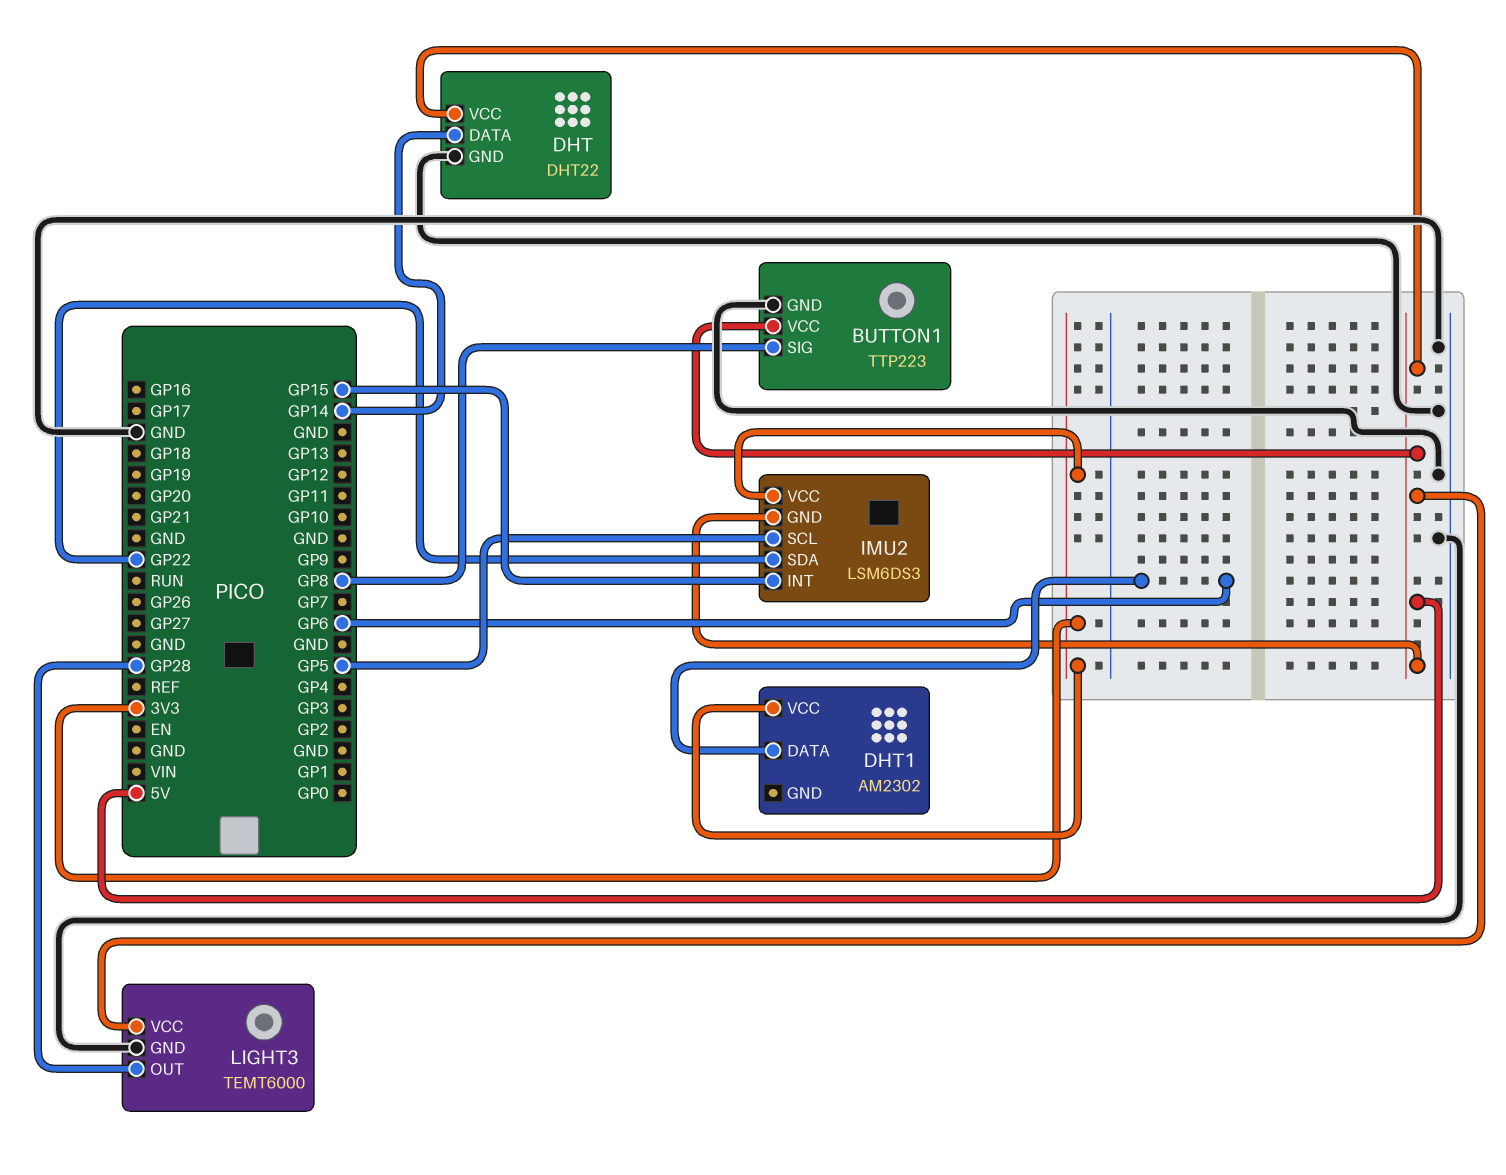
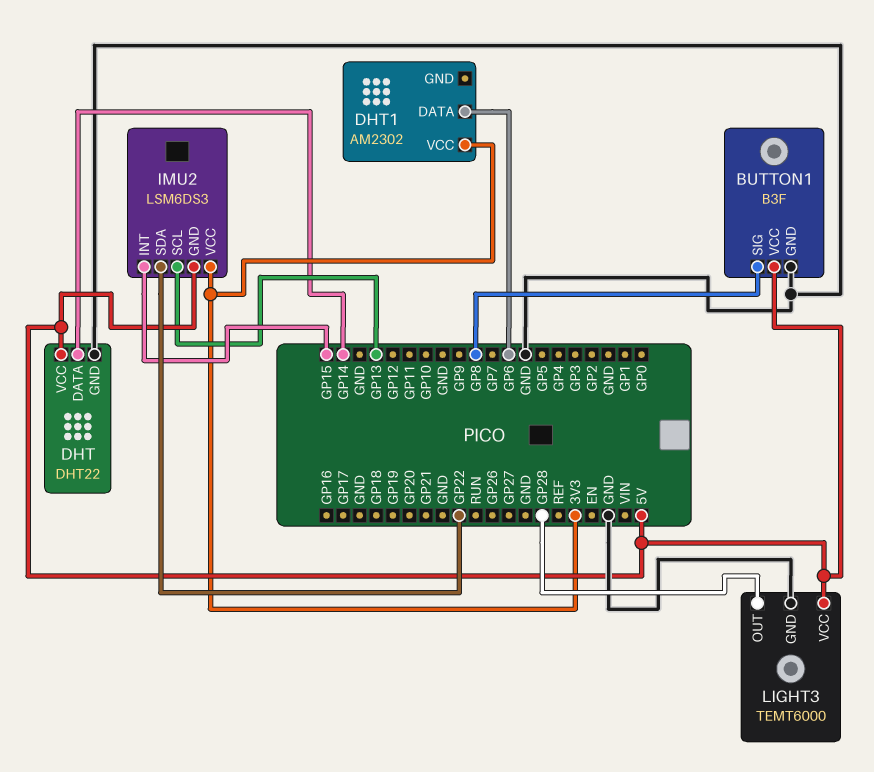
BUTTON1: TTP223 -> B3F
IMU2 pin SCL: GP5 -> GP13

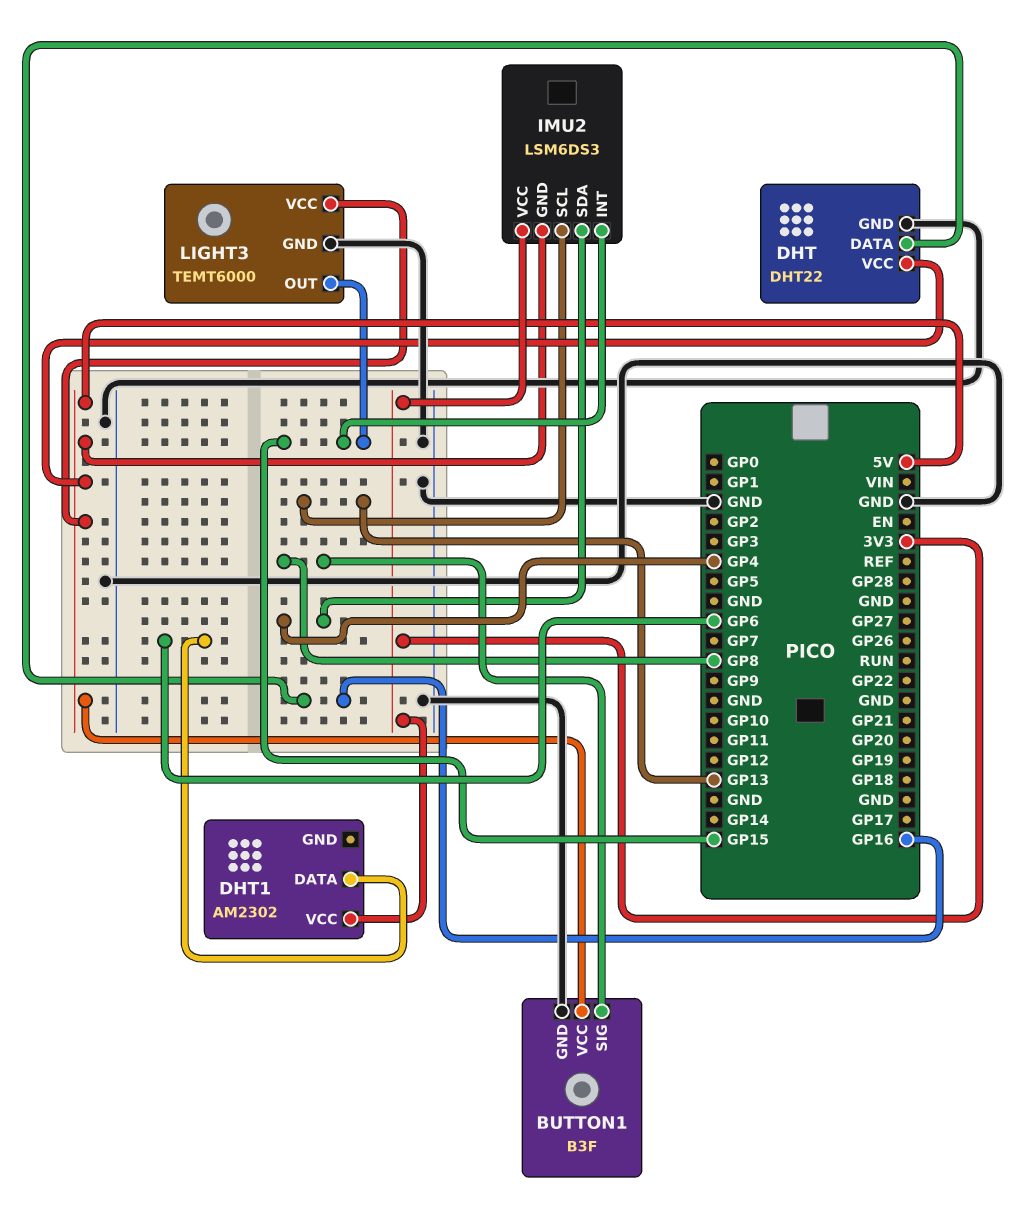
DHT pin DATA: GP14 -> GP16
IMU2 pin SDA: GP22 -> GP4
LIGHT3 pin OUT: GP28 -> GP15

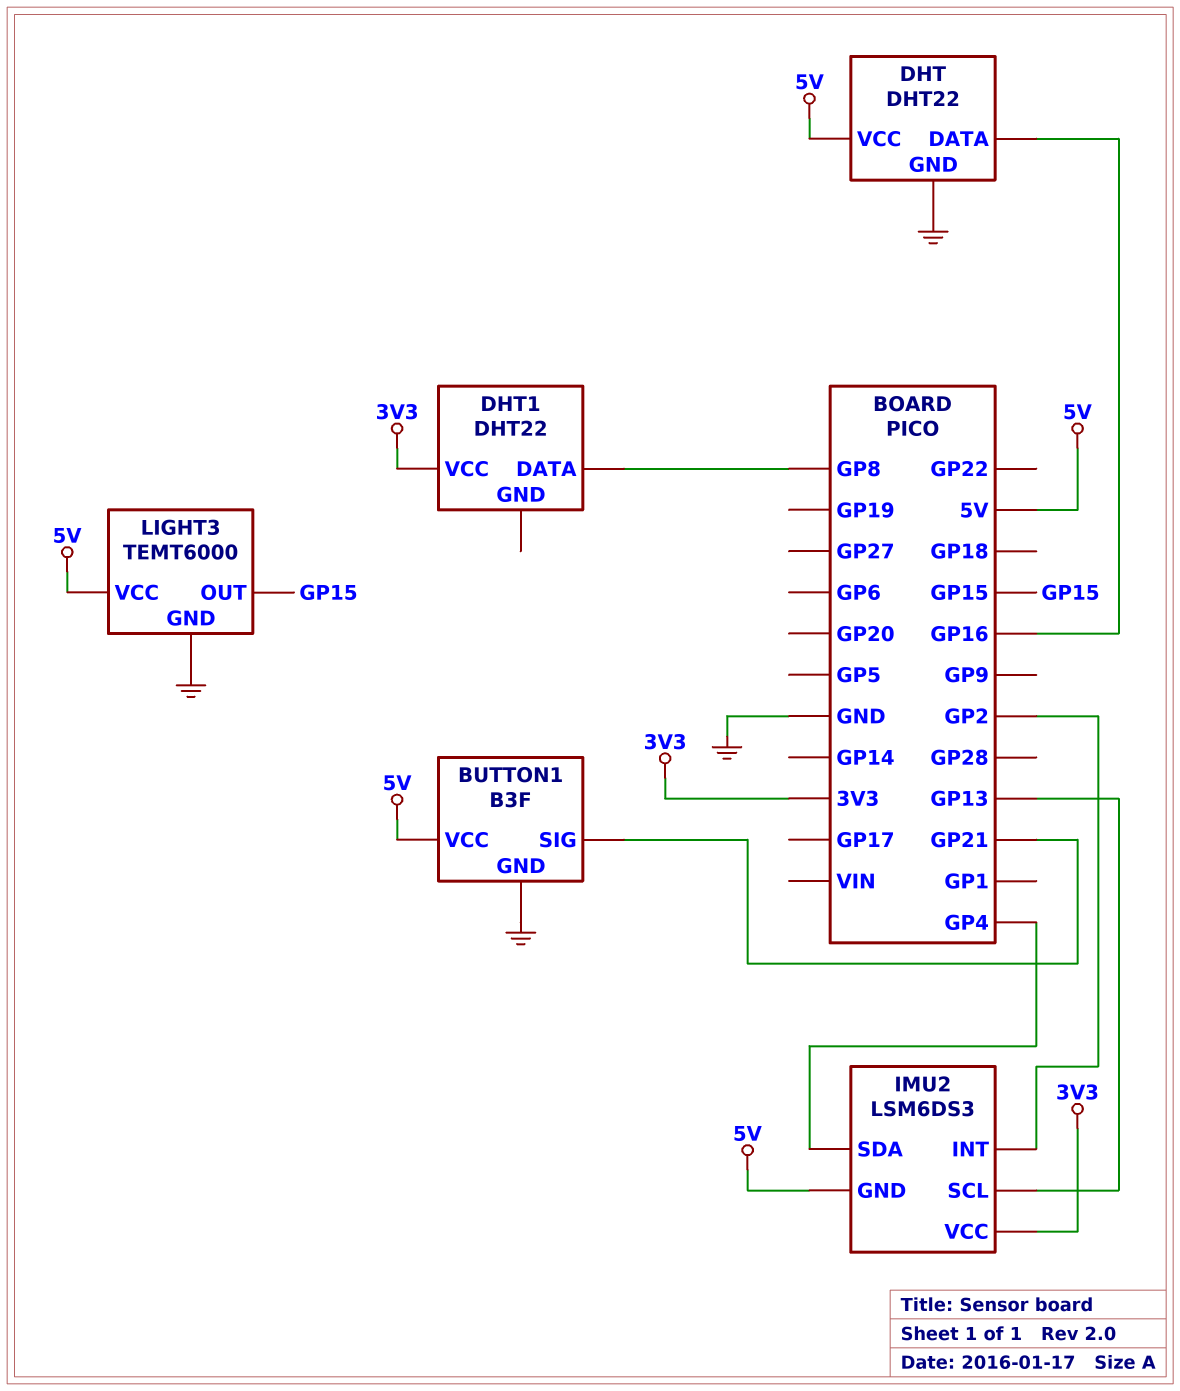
BUTTON1 pin SIG: GP8 -> GP21
DHT1: AM2302 -> DHT22
DHT1 pin DATA: GP6 -> GP8
IMU2 pin INT: GP15 -> GP2

